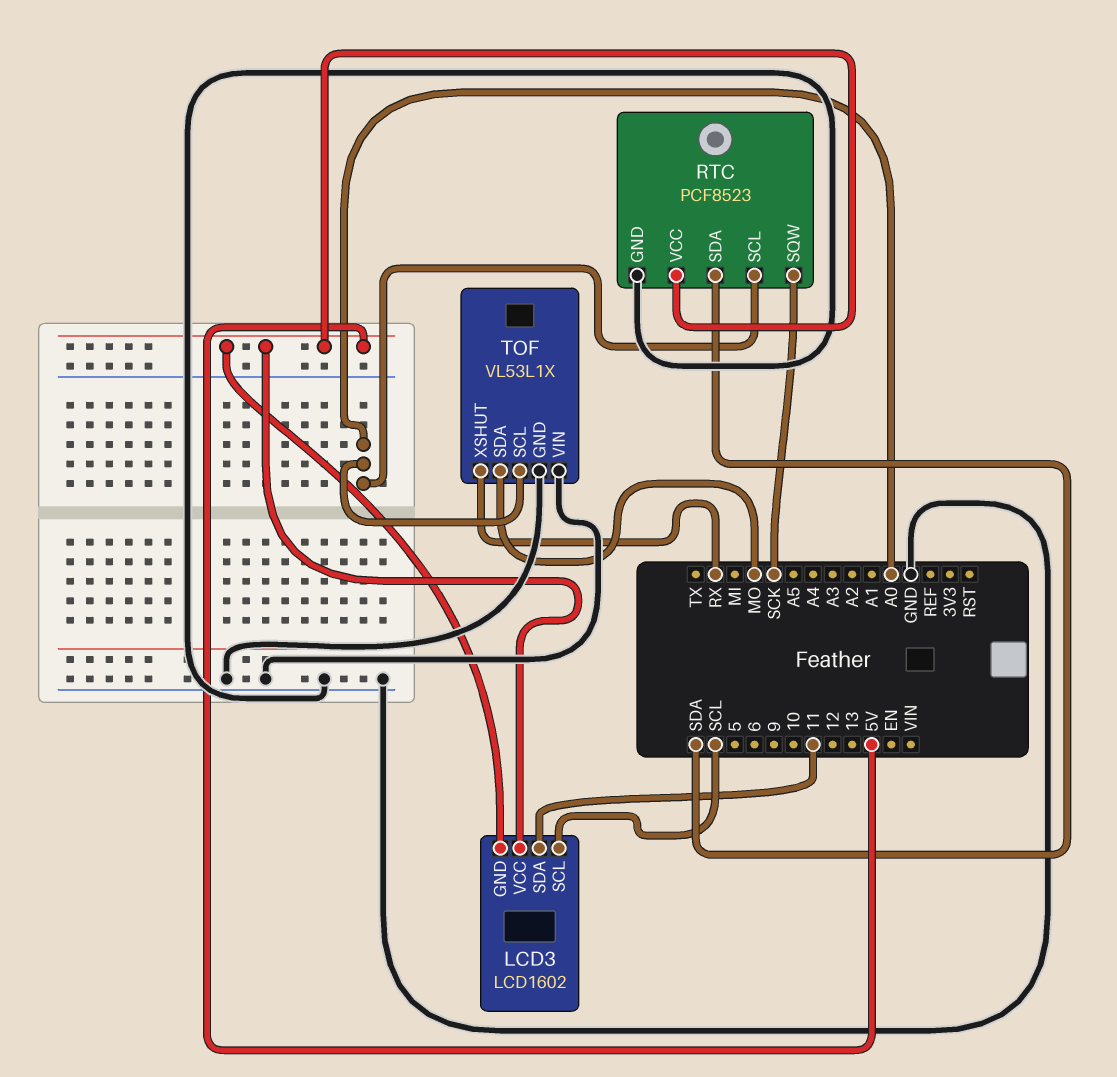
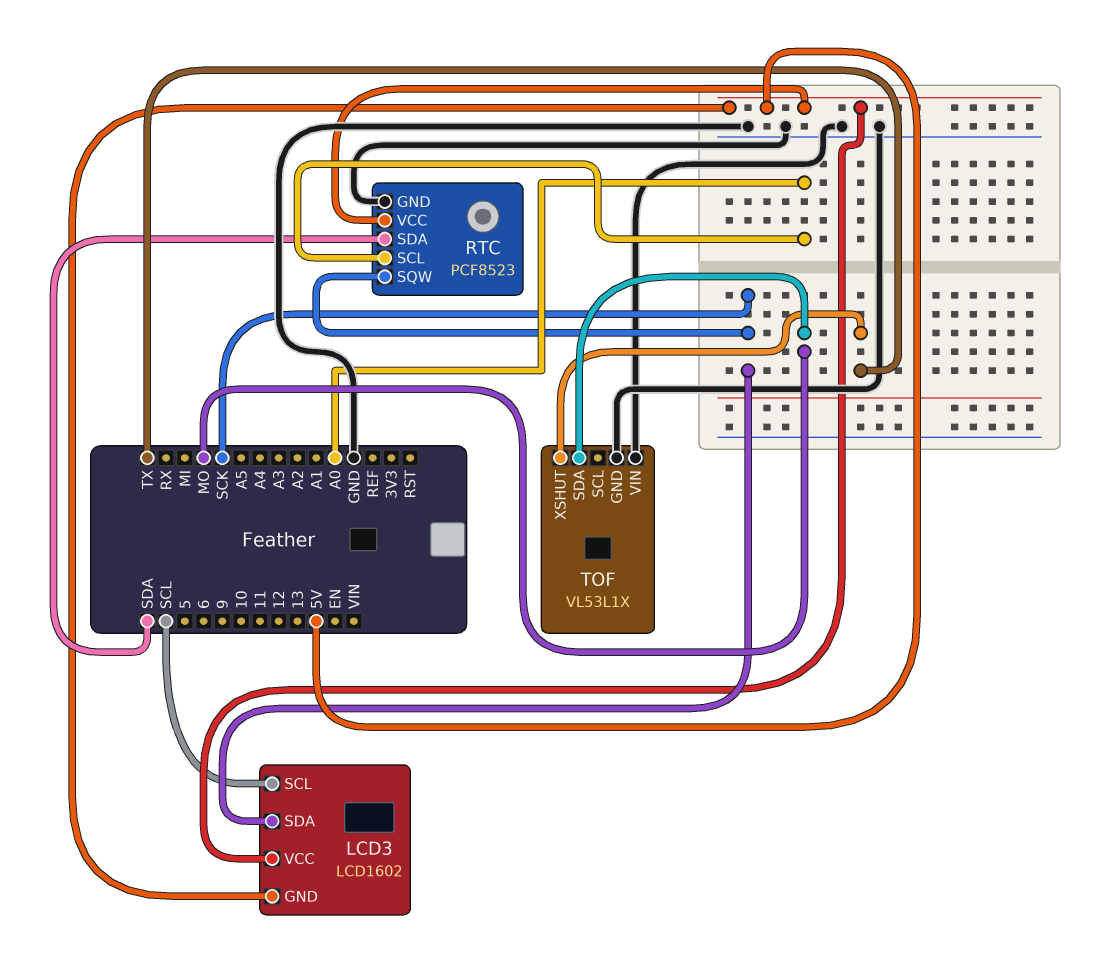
LCD3 pin SDA: 11 -> SCK
TOF pin SCL: A0 -> none
TOF pin XSHUT: RX -> TX

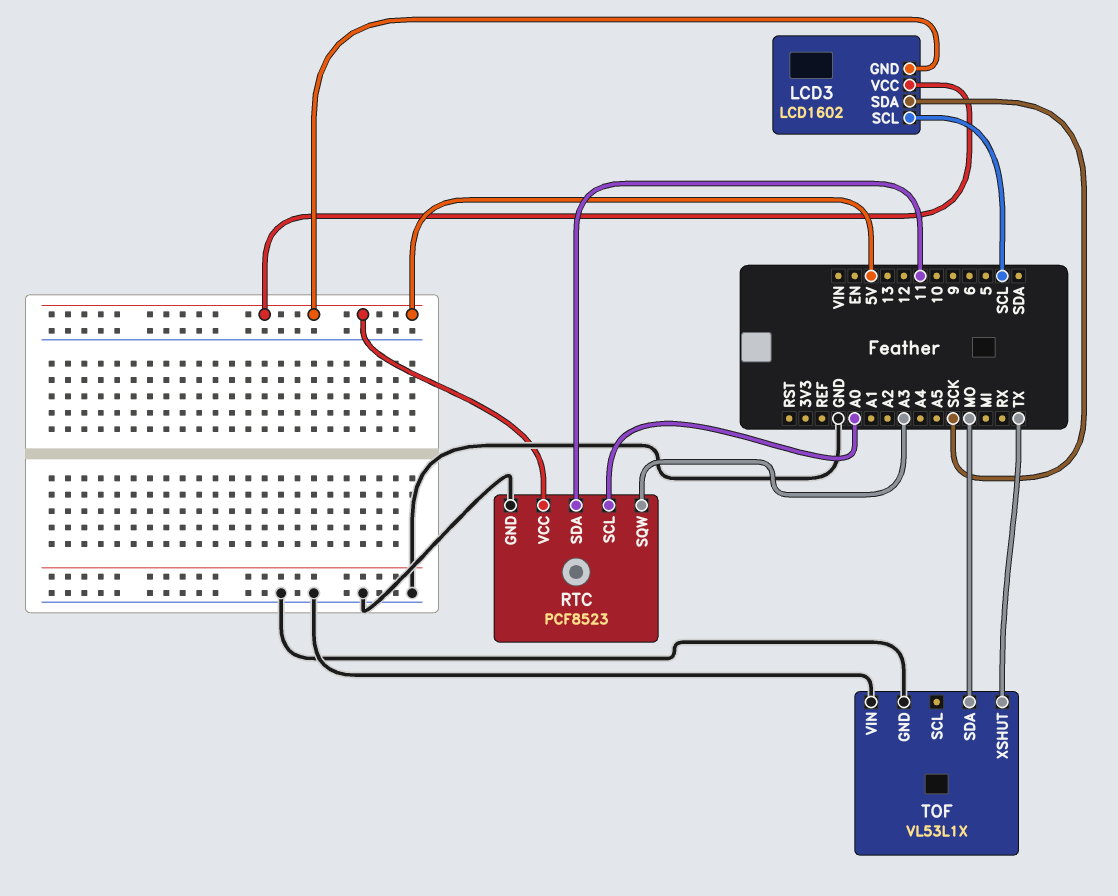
RTC pin SDA: SDA -> 11
RTC pin SQW: SCK -> A3

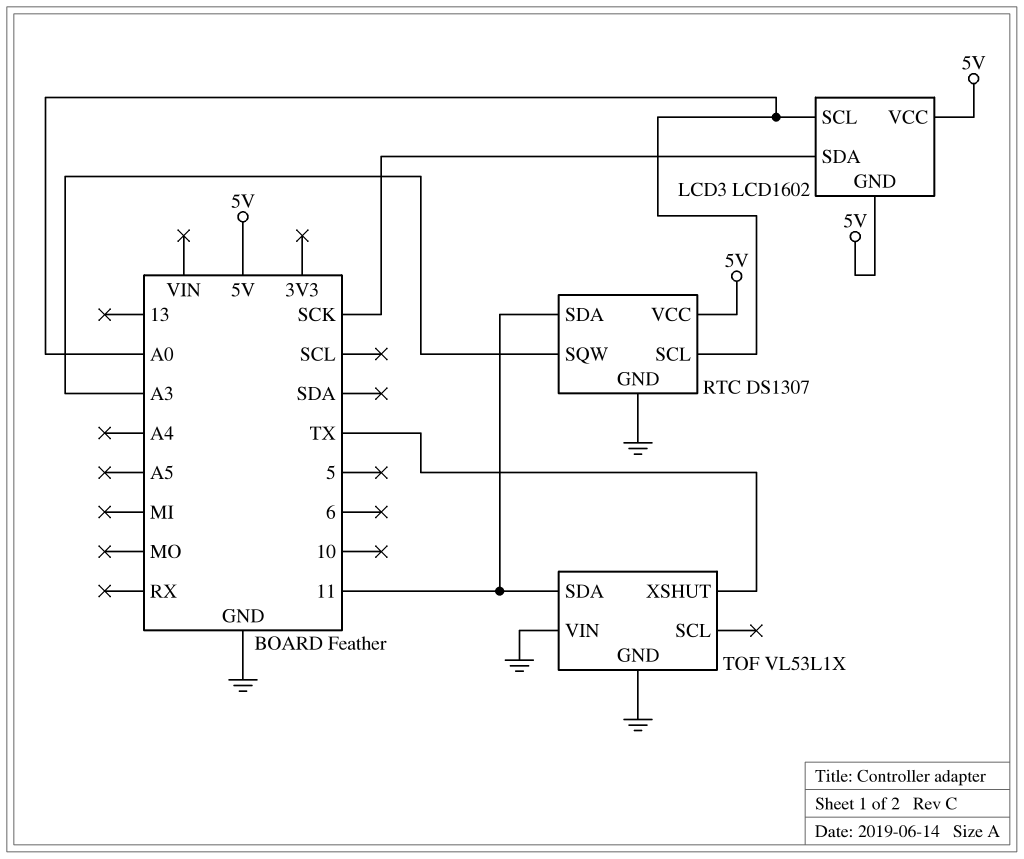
LCD3 pin SCL: SCL -> A0
RTC: PCF8523 -> DS1307
TOF pin SDA: MO -> 11

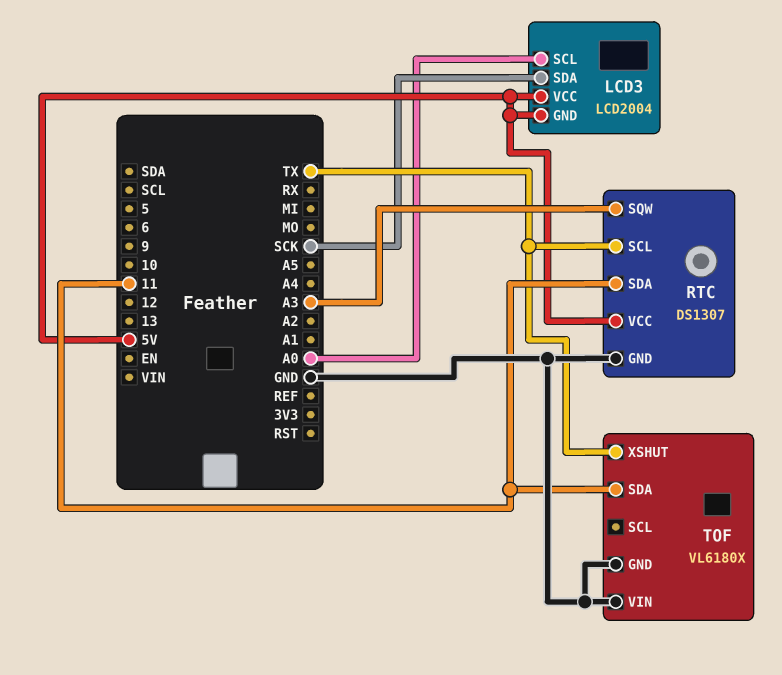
LCD3: LCD1602 -> LCD2004
RTC pin SCL: A0 -> TX
TOF: VL53L1X -> VL6180X

